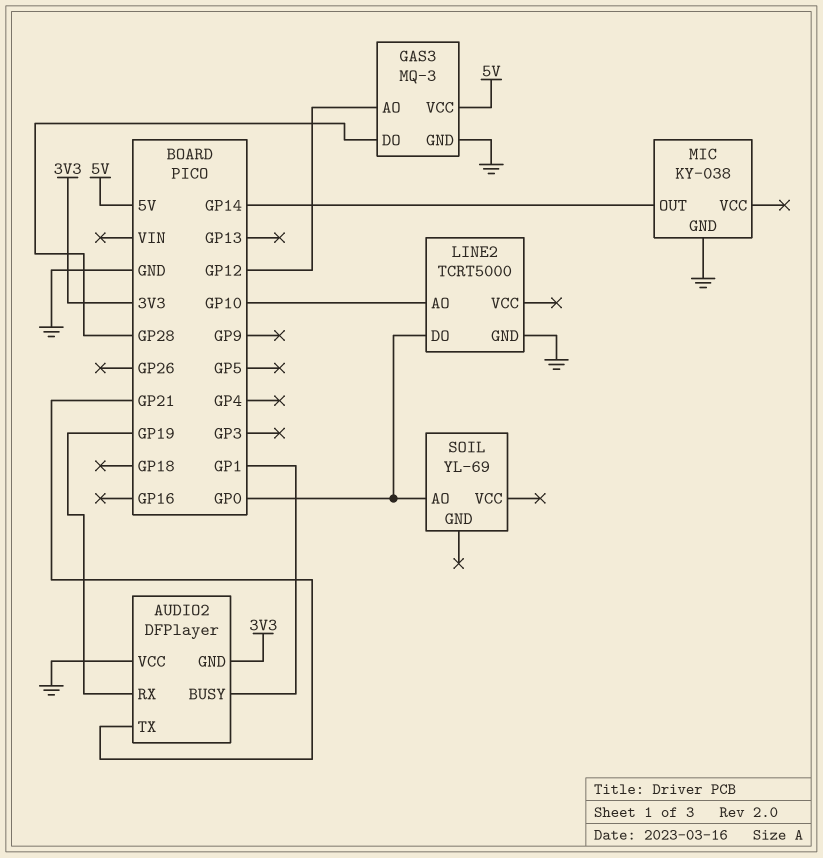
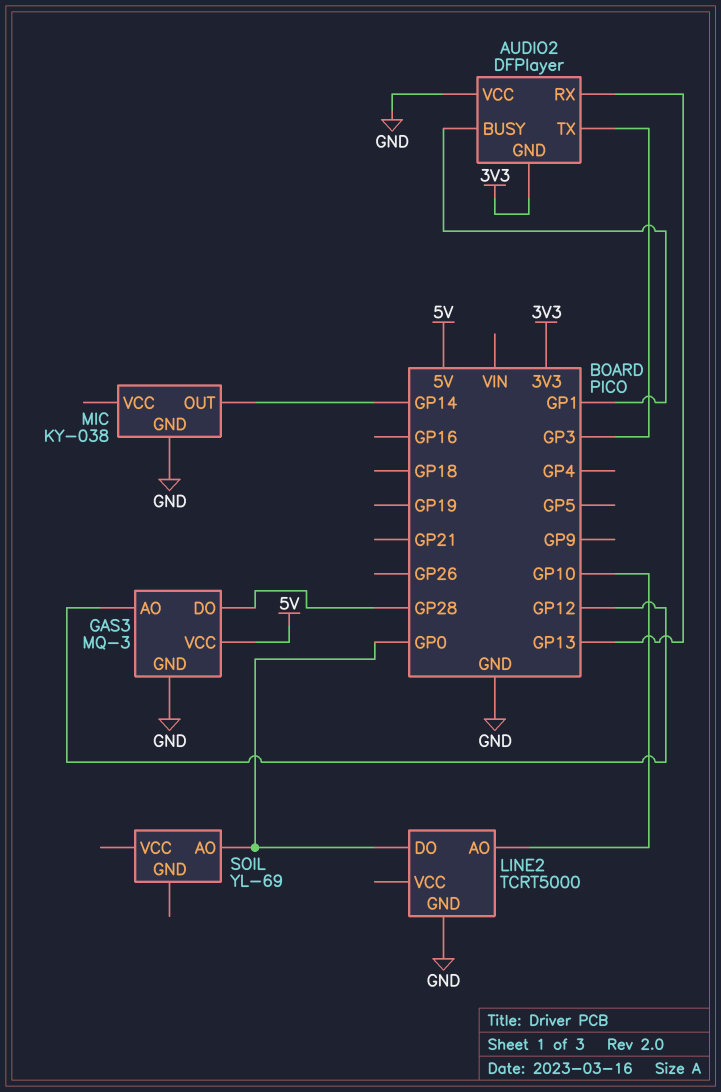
AUDIO2 pin RX: GP19 -> GP13
AUDIO2 pin TX: GP21 -> GP3

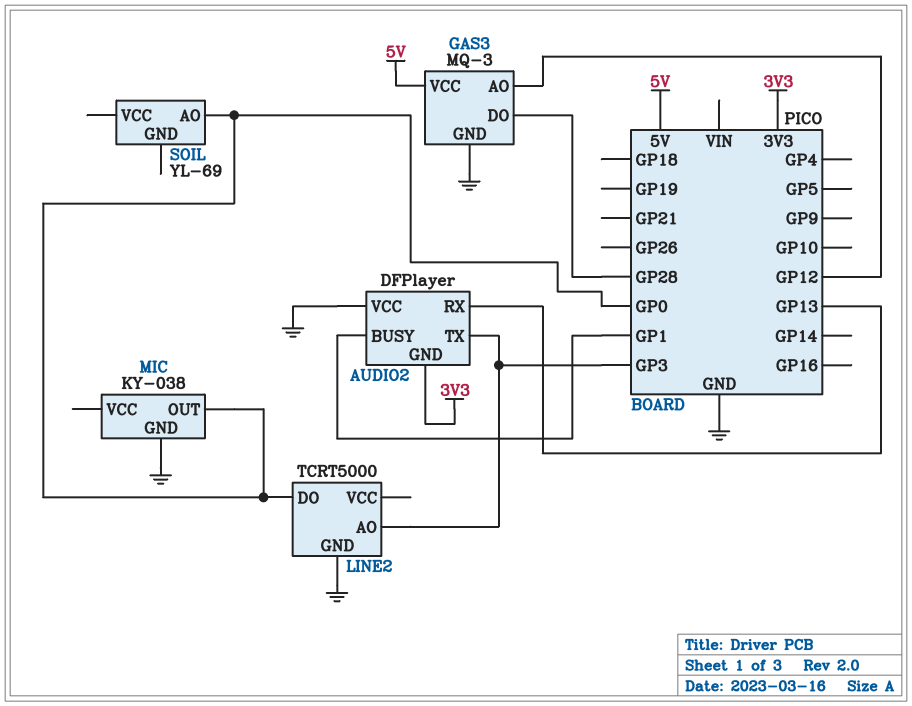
LINE2 pin AO: GP10 -> GP3
MIC pin OUT: GP14 -> GP0

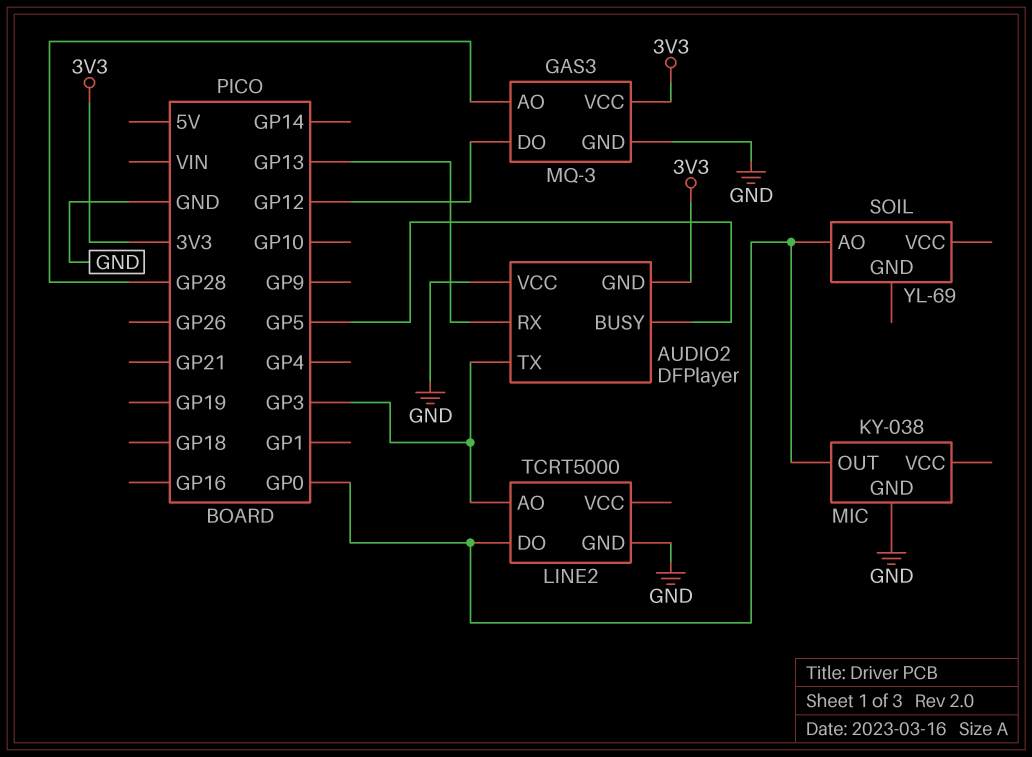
AUDIO2 pin BUSY: GP1 -> GP5
GAS3 pin AO: GP12 -> GP28
GAS3 pin DO: GP28 -> GP12
GAS3 pin VCC: 5V -> 3V3

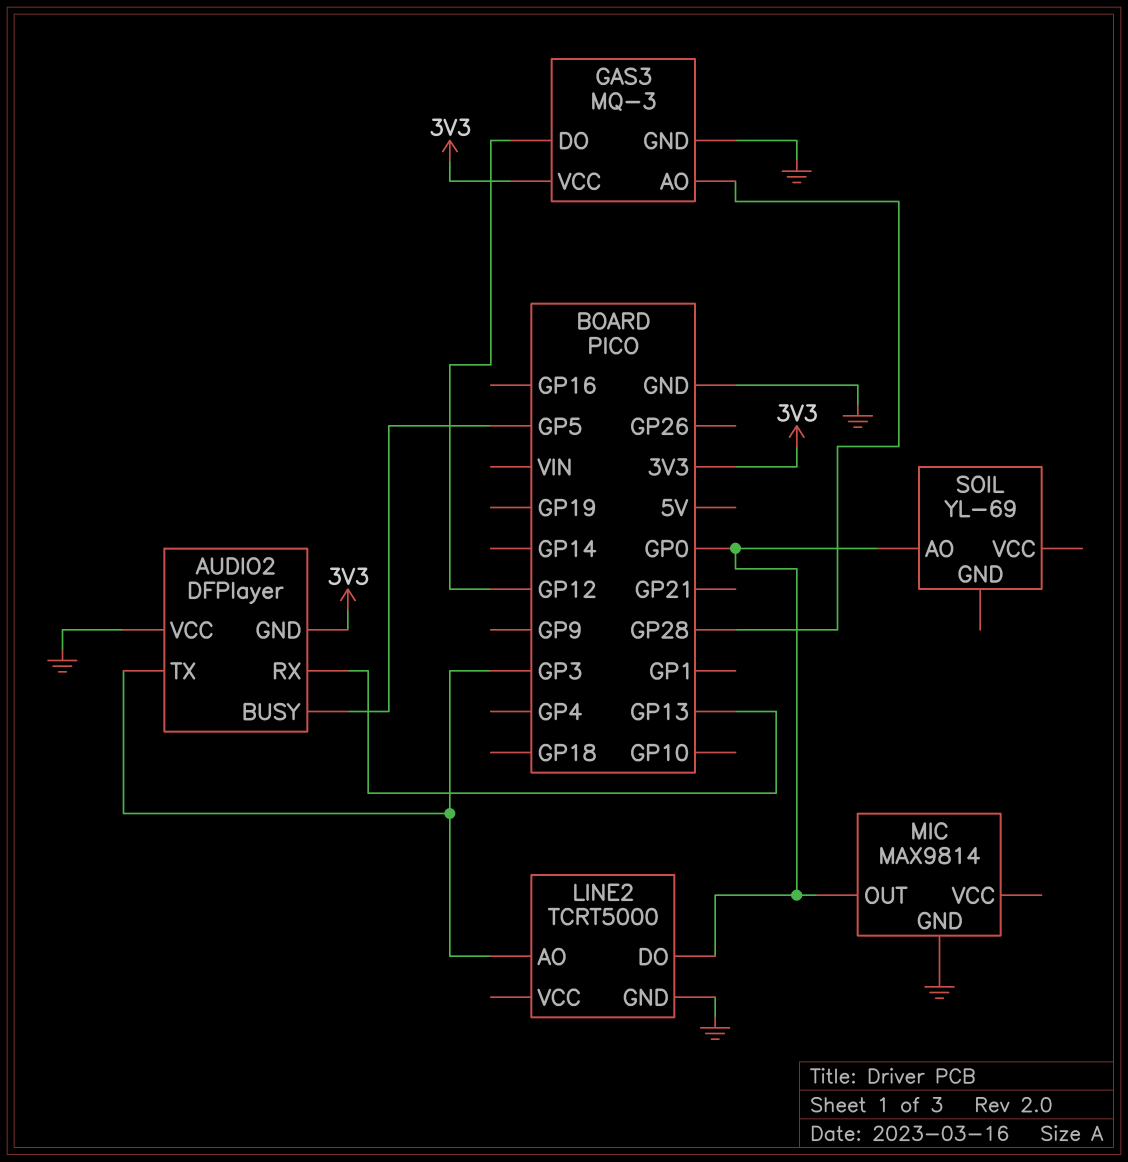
MIC: KY-038 -> MAX9814

